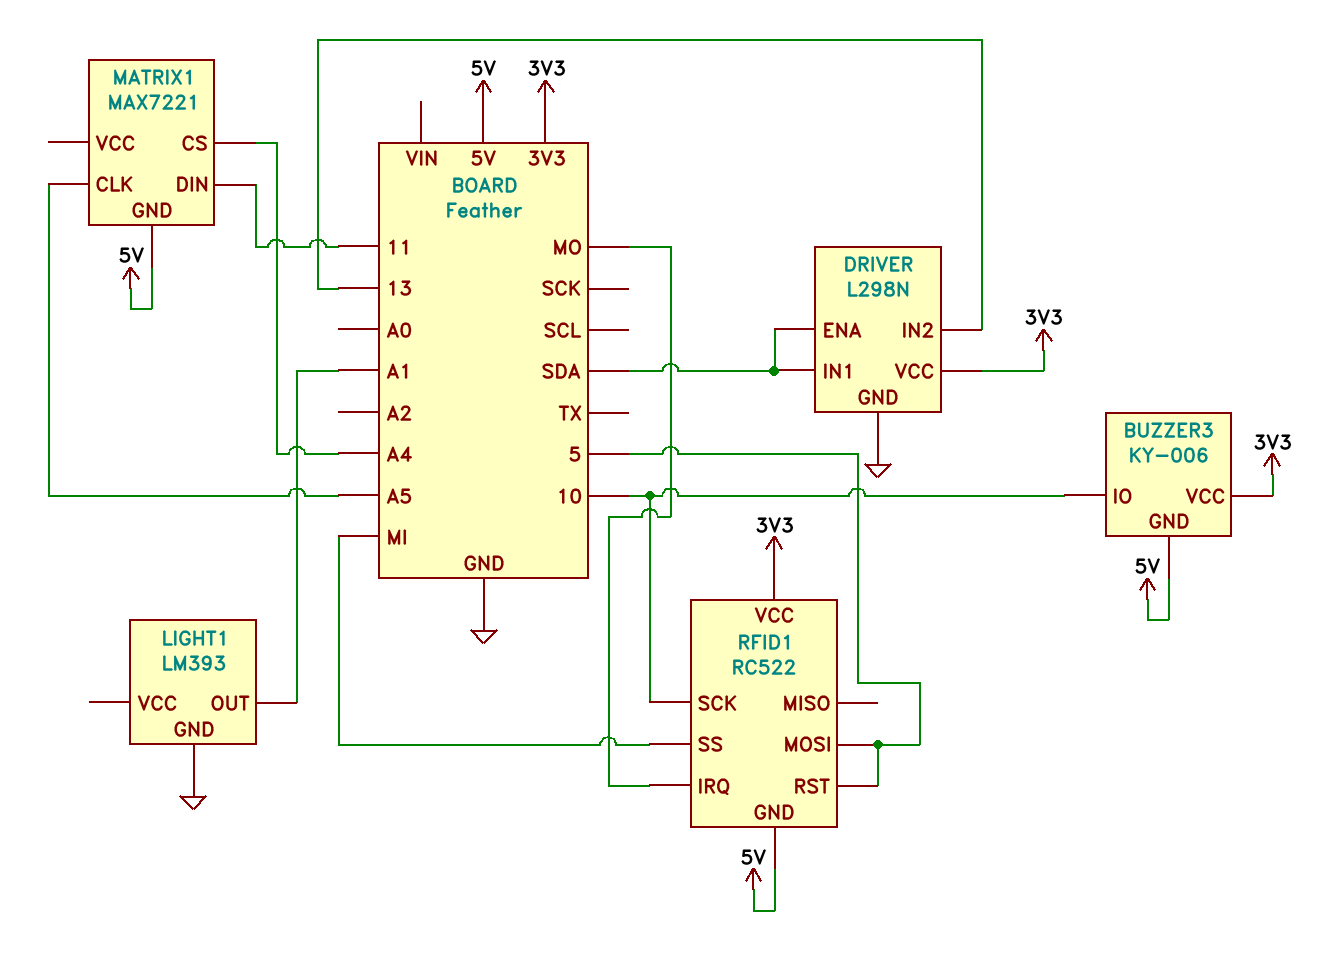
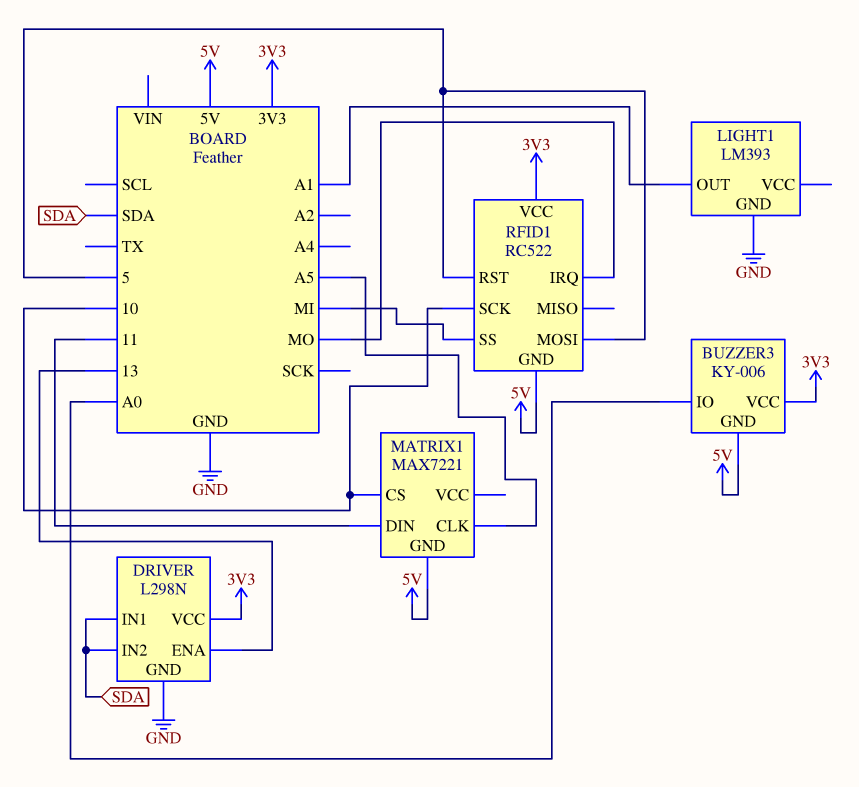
BUZZER3 pin IO: 10 -> A0
DRIVER pin ENA: SDA -> 13
DRIVER pin IN2: 13 -> SDA
MATRIX1 pin CS: A4 -> 10

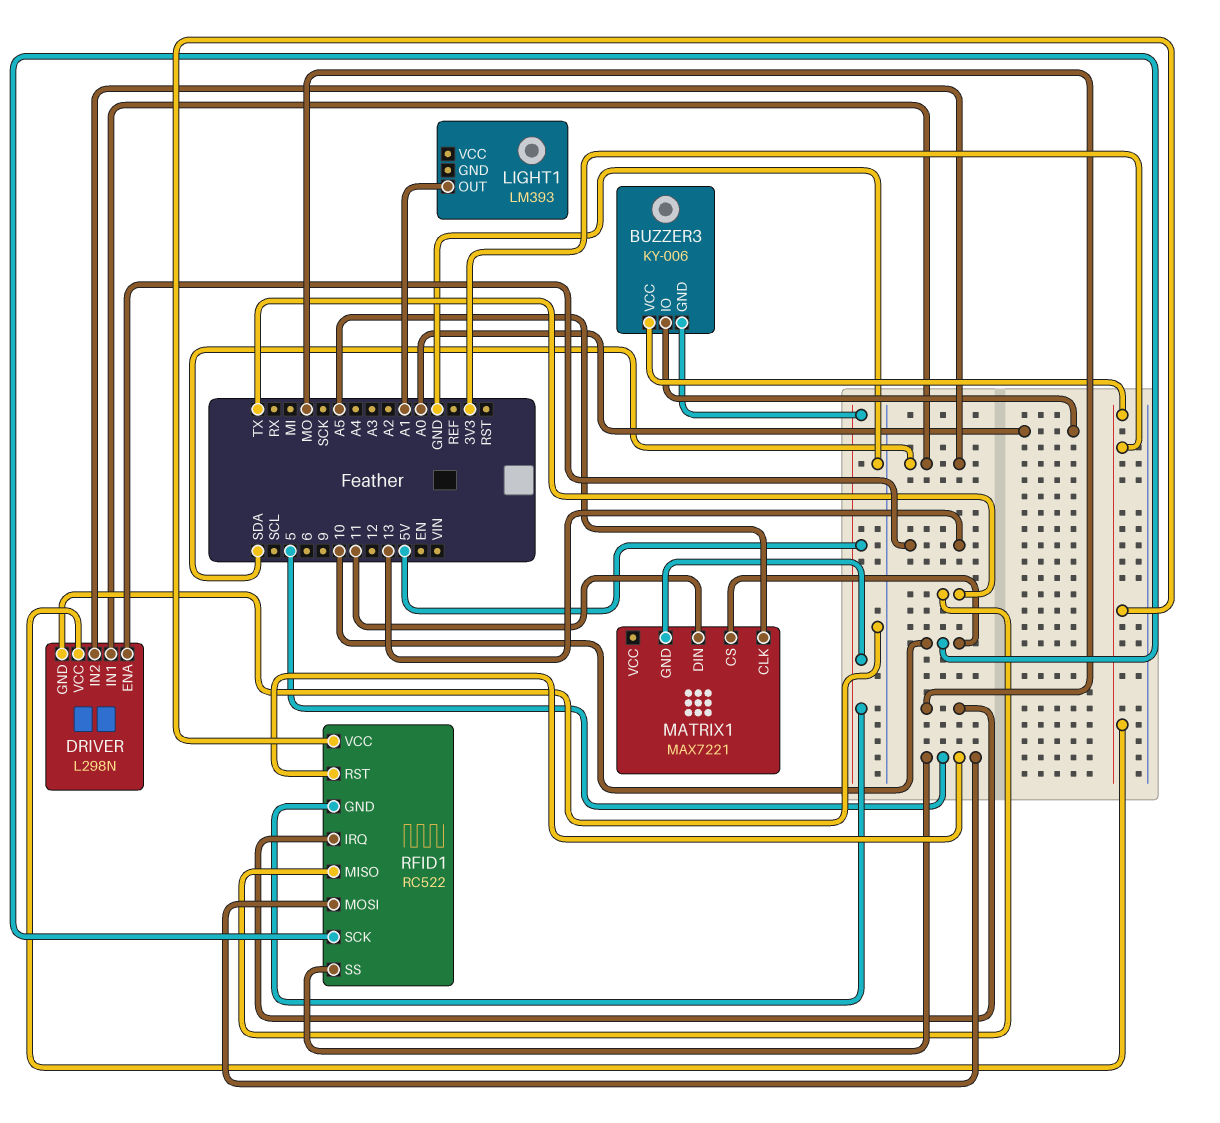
LIGHT1 pin GND: GND -> none
RFID1 pin MISO: none -> TX
RFID1 pin SS: MI -> 5

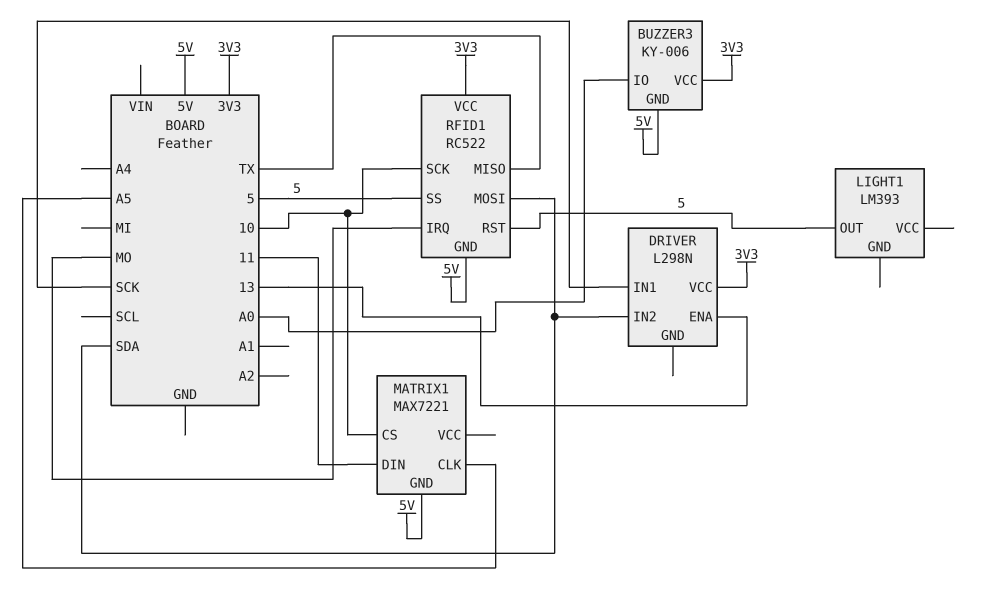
DRIVER pin GND: GND -> none
DRIVER pin IN1: SDA -> SCK
LIGHT1 pin OUT: A1 -> 5
RFID1 pin MOSI: 5 -> SDA

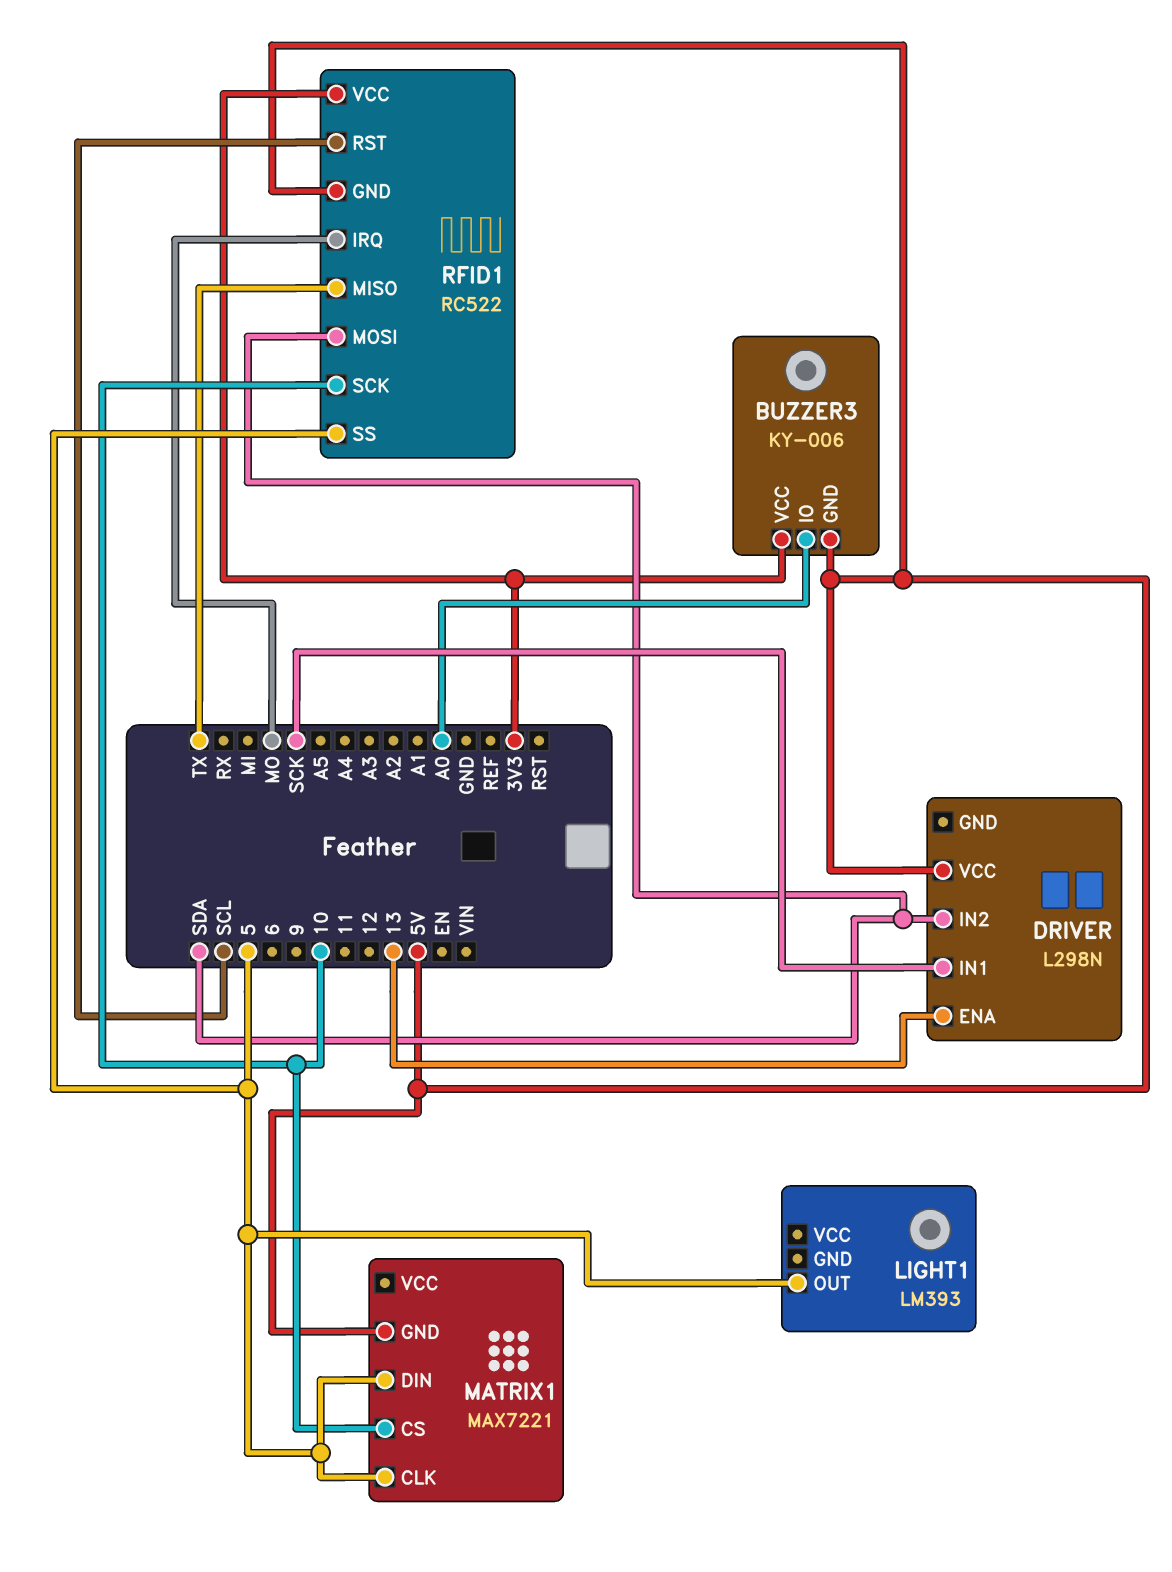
DRIVER pin VCC: 3V3 -> 5V
MATRIX1 pin CLK: A5 -> 5
MATRIX1 pin DIN: 11 -> 5
RFID1 pin RST: 5 -> SCL

